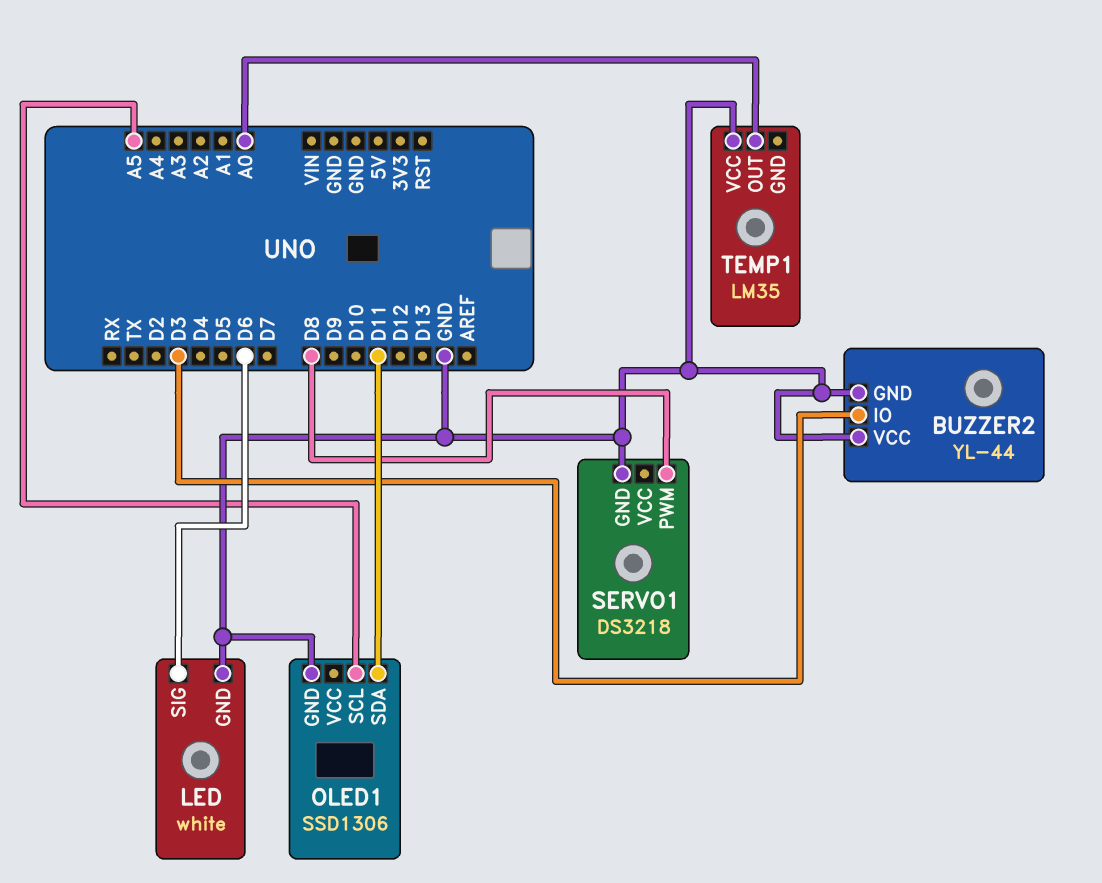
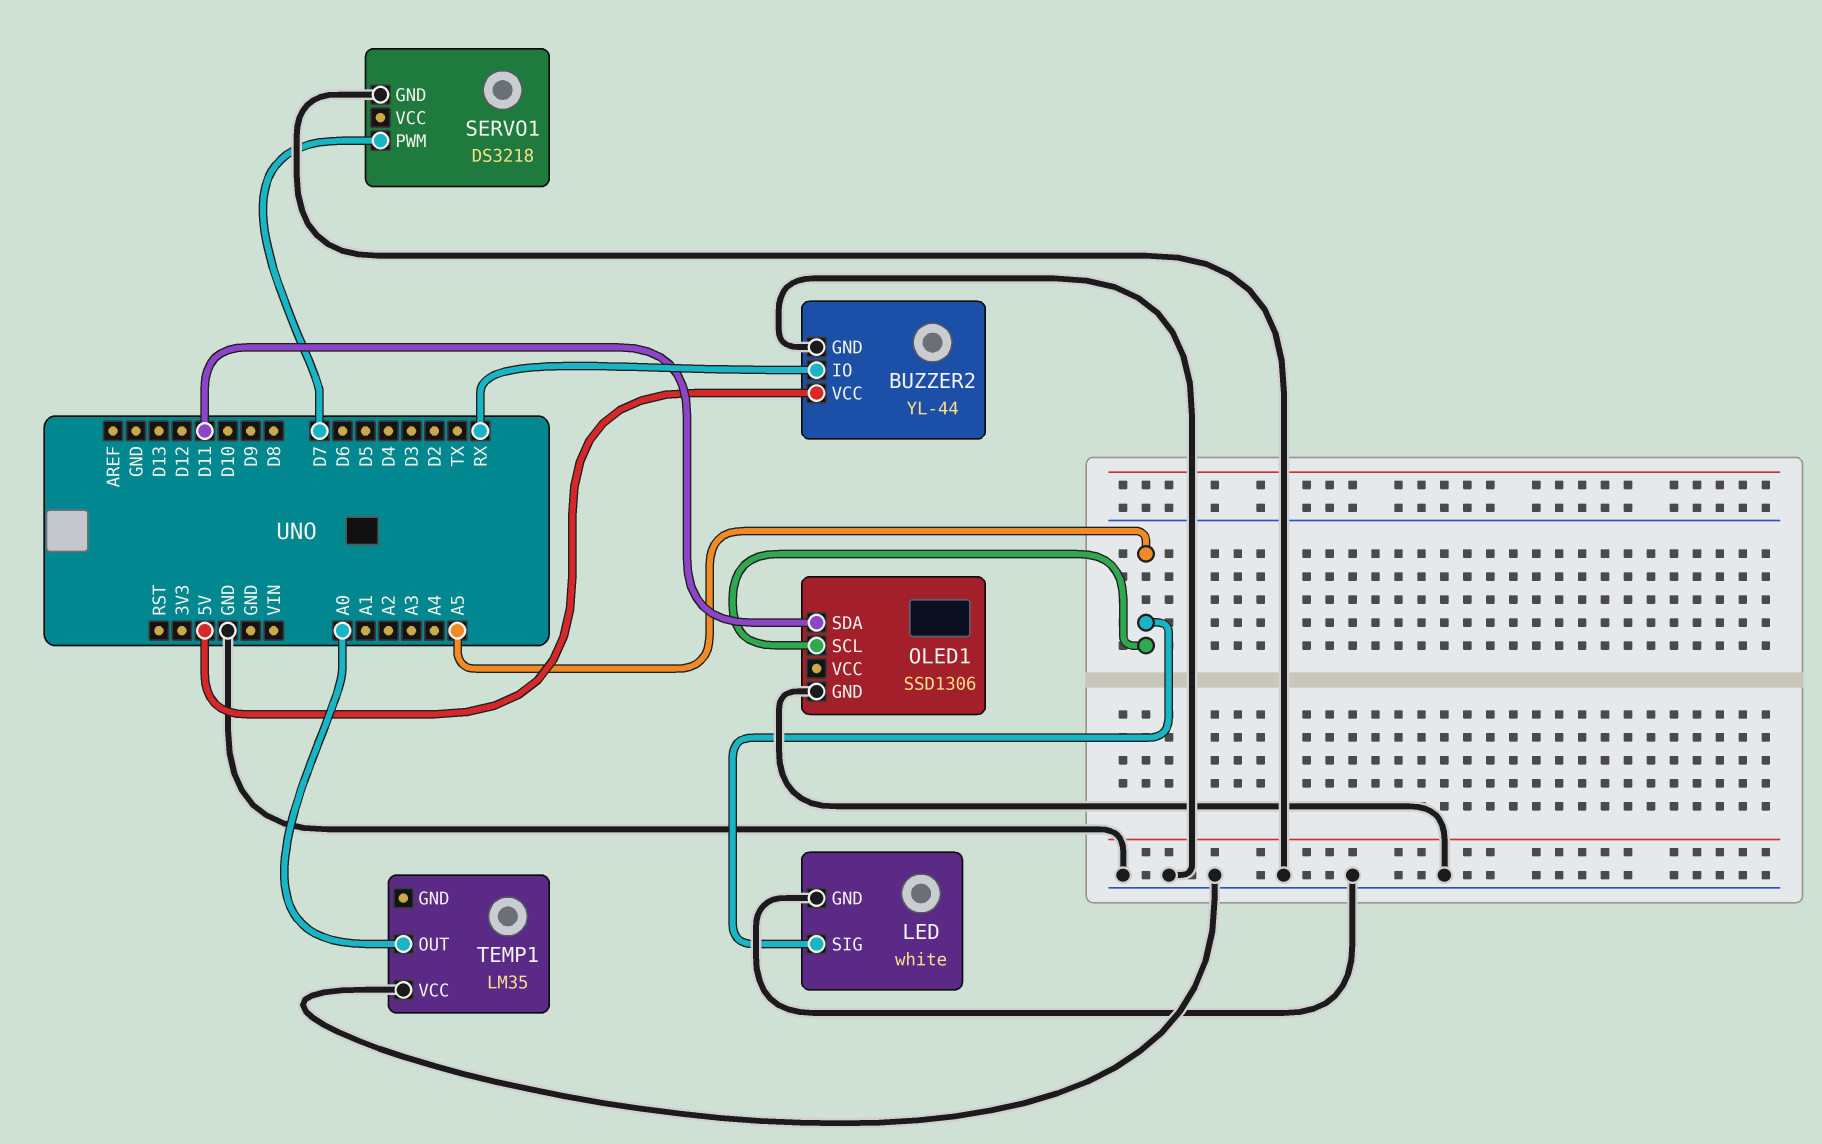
BUZZER2 pin IO: D3 -> RX
BUZZER2 pin VCC: GND -> 5V
LED pin SIG: D6 -> A5
SERVO1 pin PWM: D8 -> D7

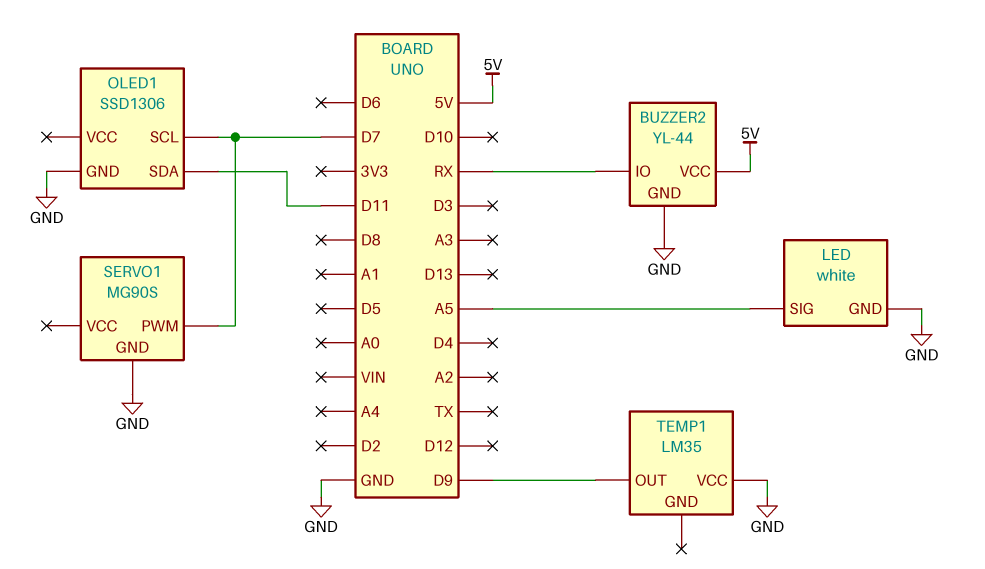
OLED1 pin SCL: A5 -> D7
SERVO1: DS3218 -> MG90S
TEMP1 pin OUT: A0 -> D9

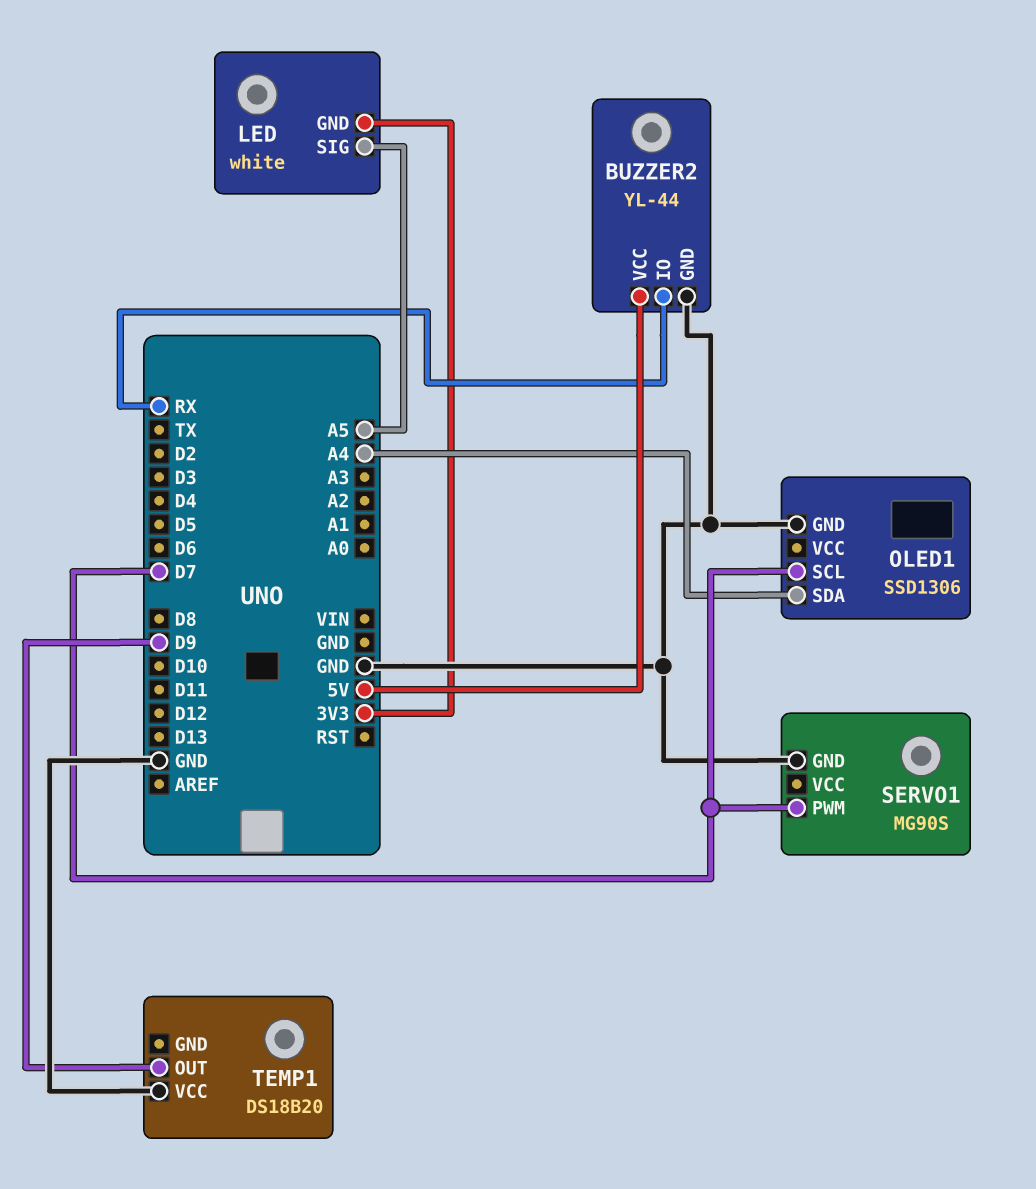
LED pin GND: GND -> 3V3
OLED1 pin SDA: D11 -> A4
TEMP1: LM35 -> DS18B20

